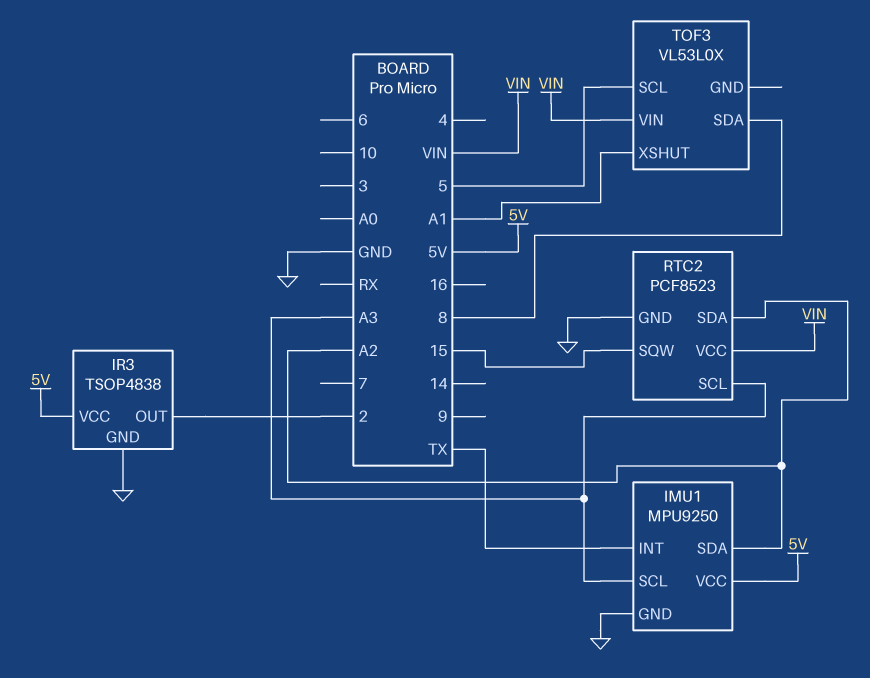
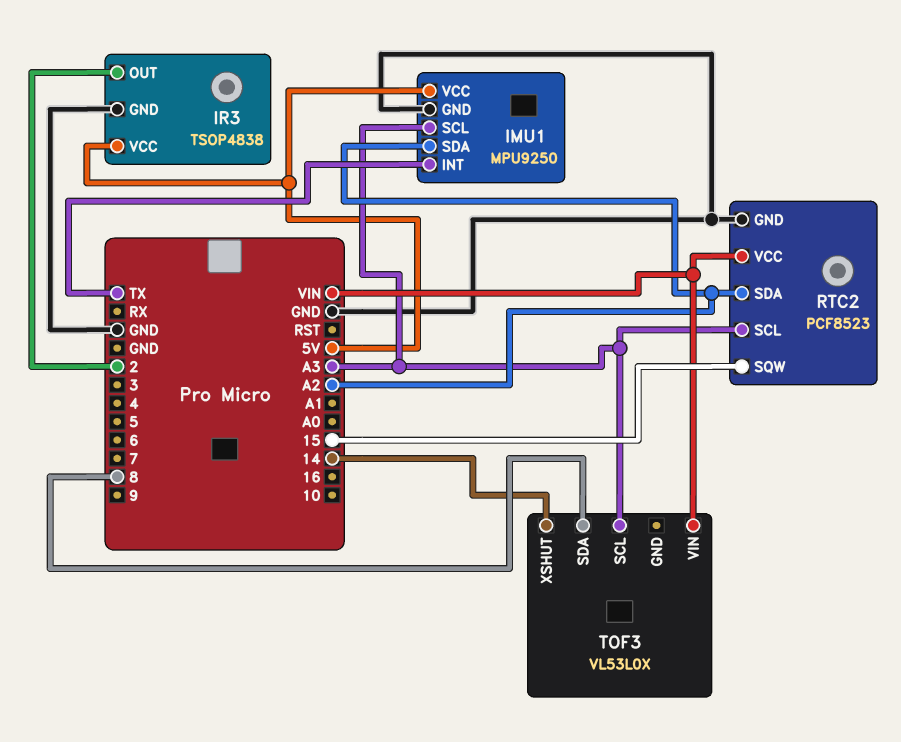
TOF3 pin SCL: 5 -> A3
TOF3 pin XSHUT: A1 -> 14

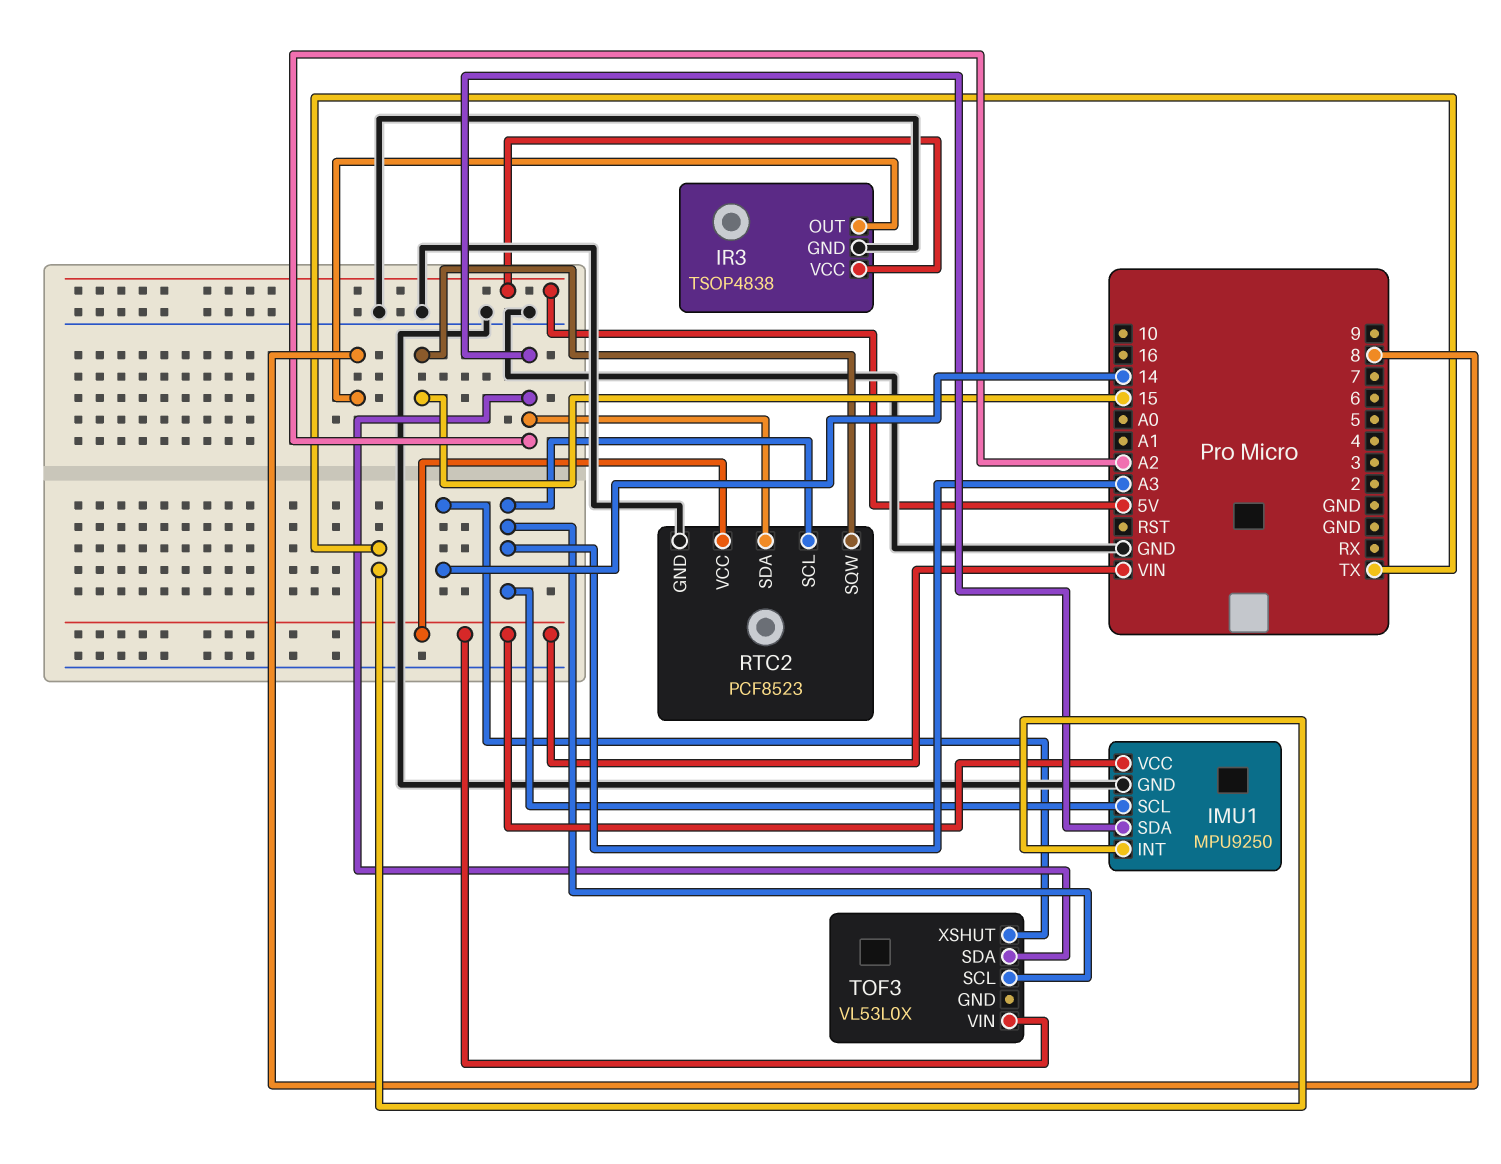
IMU1 pin VCC: 5V -> VIN
IR3 pin OUT: 2 -> 8
TOF3 pin SDA: 8 -> A2

